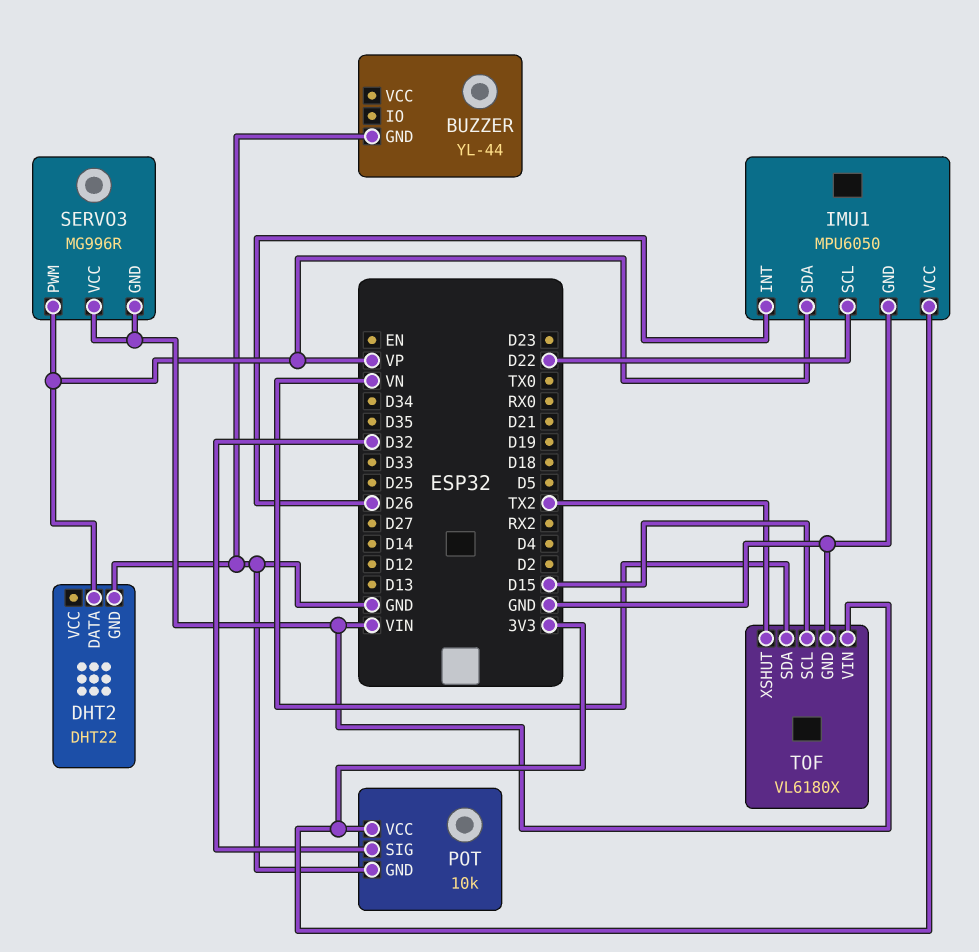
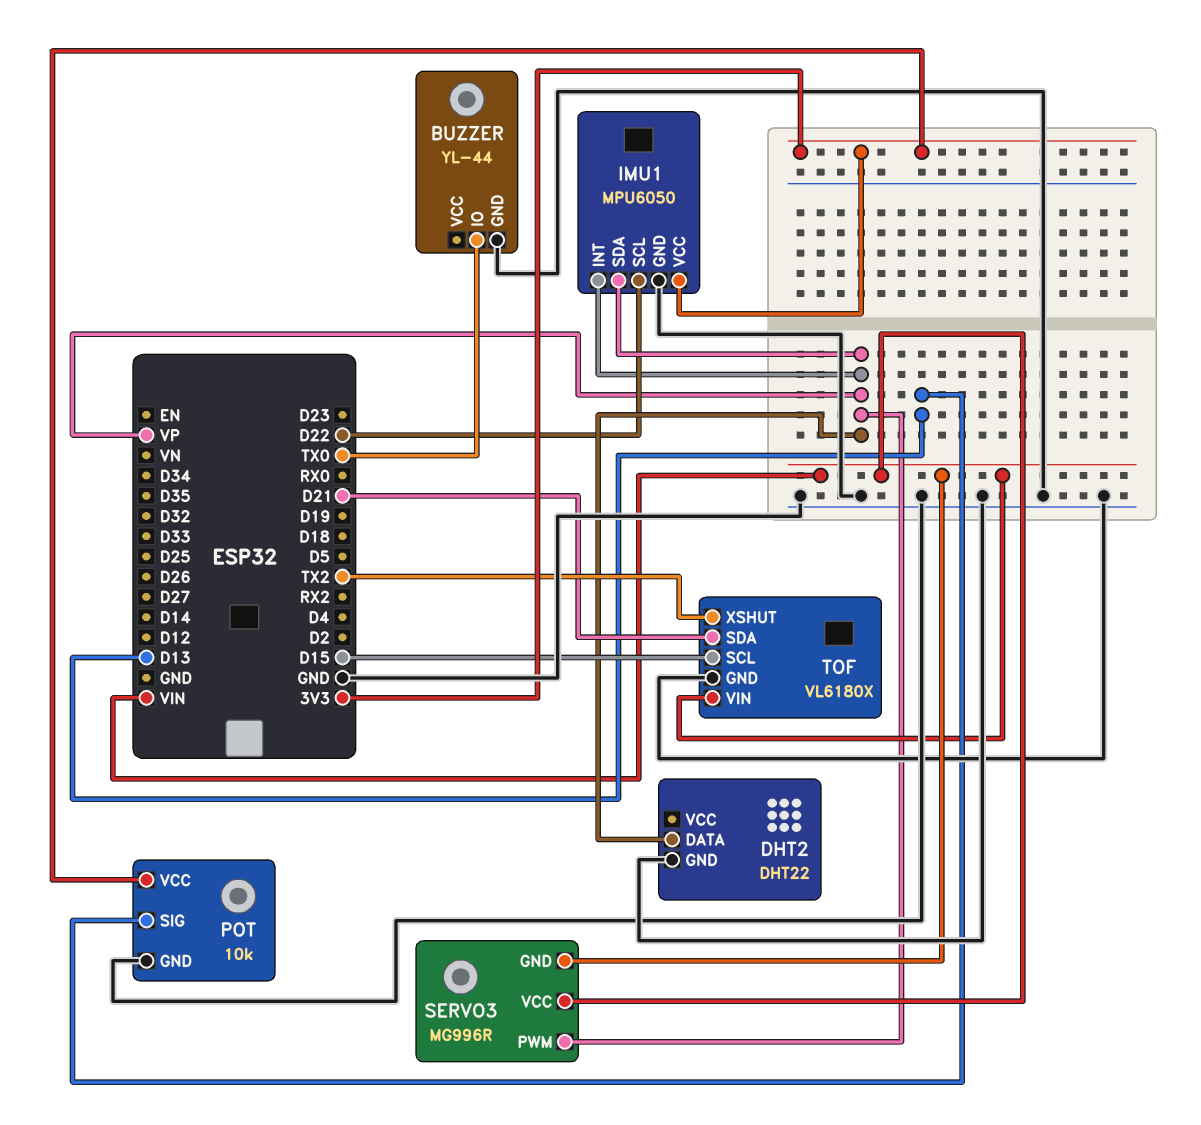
BUZZER pin IO: none -> TX0
IMU1 pin INT: D26 -> VP
POT pin SIG: D32 -> D13
TOF pin SDA: VN -> D21

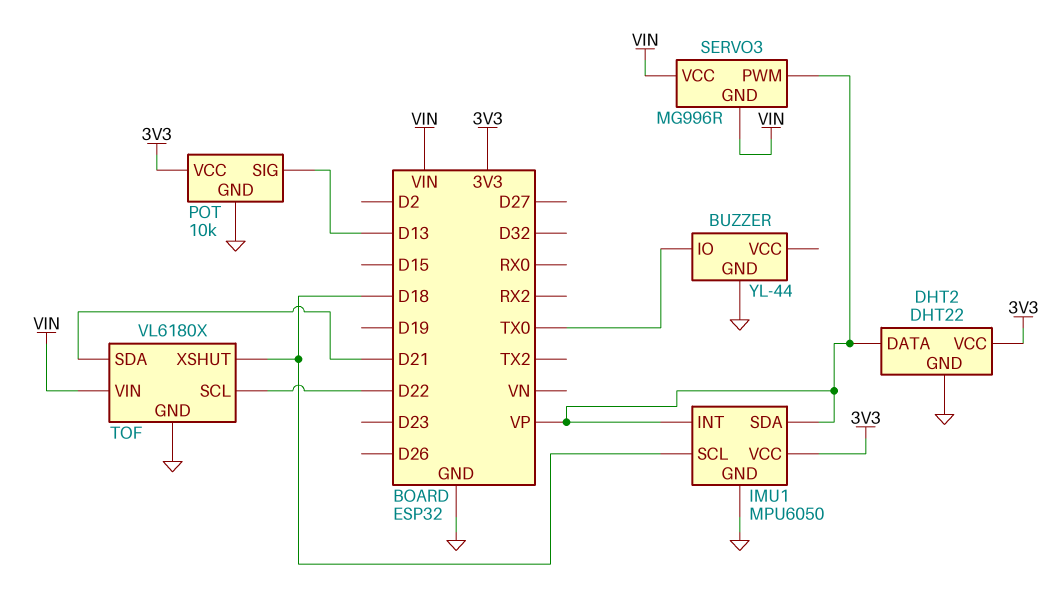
DHT2 pin VCC: none -> 3V3
IMU1 pin SCL: D22 -> D18
TOF pin SCL: D15 -> D22
TOF pin XSHUT: TX2 -> D18

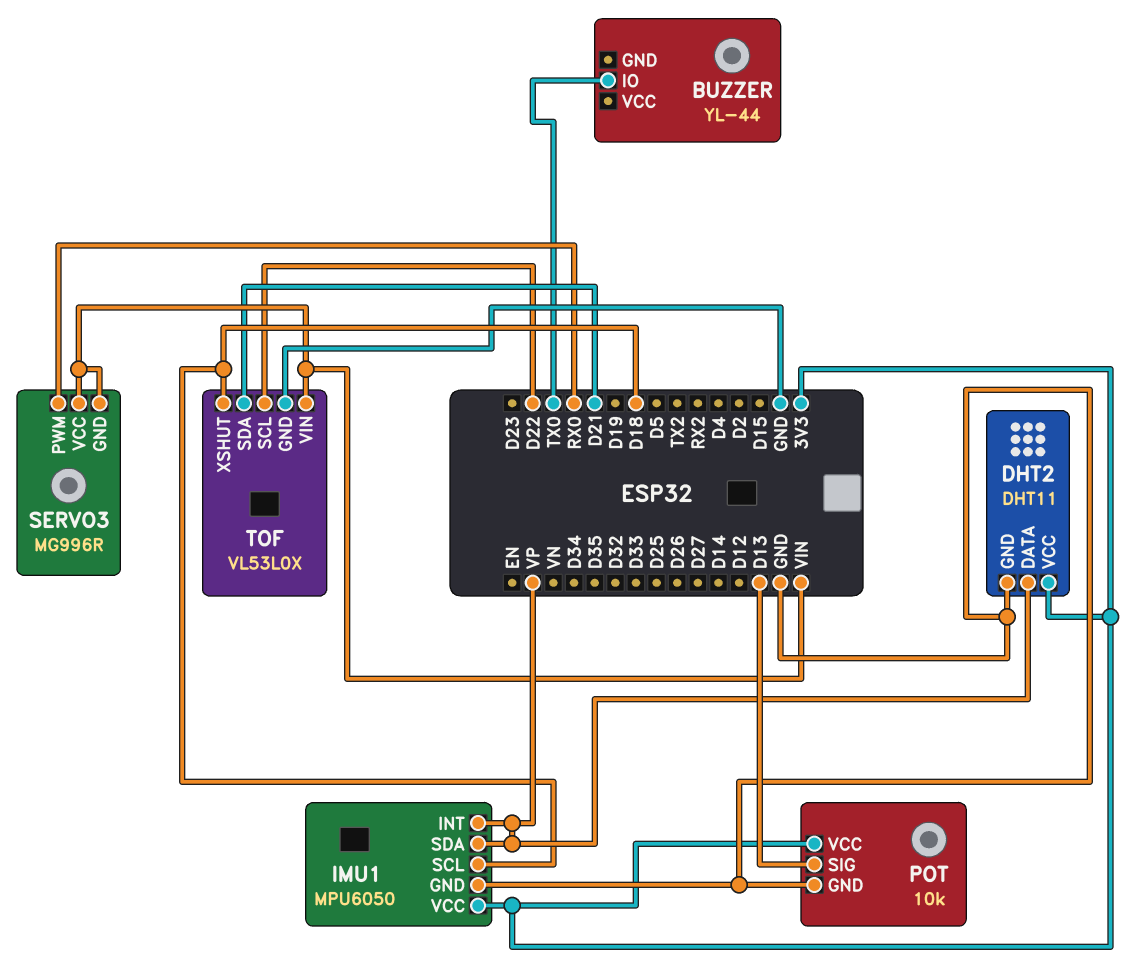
BUZZER pin GND: GND -> none
DHT2: DHT22 -> DHT11
SERVO3 pin PWM: VP -> RX0
TOF: VL6180X -> VL53L0X

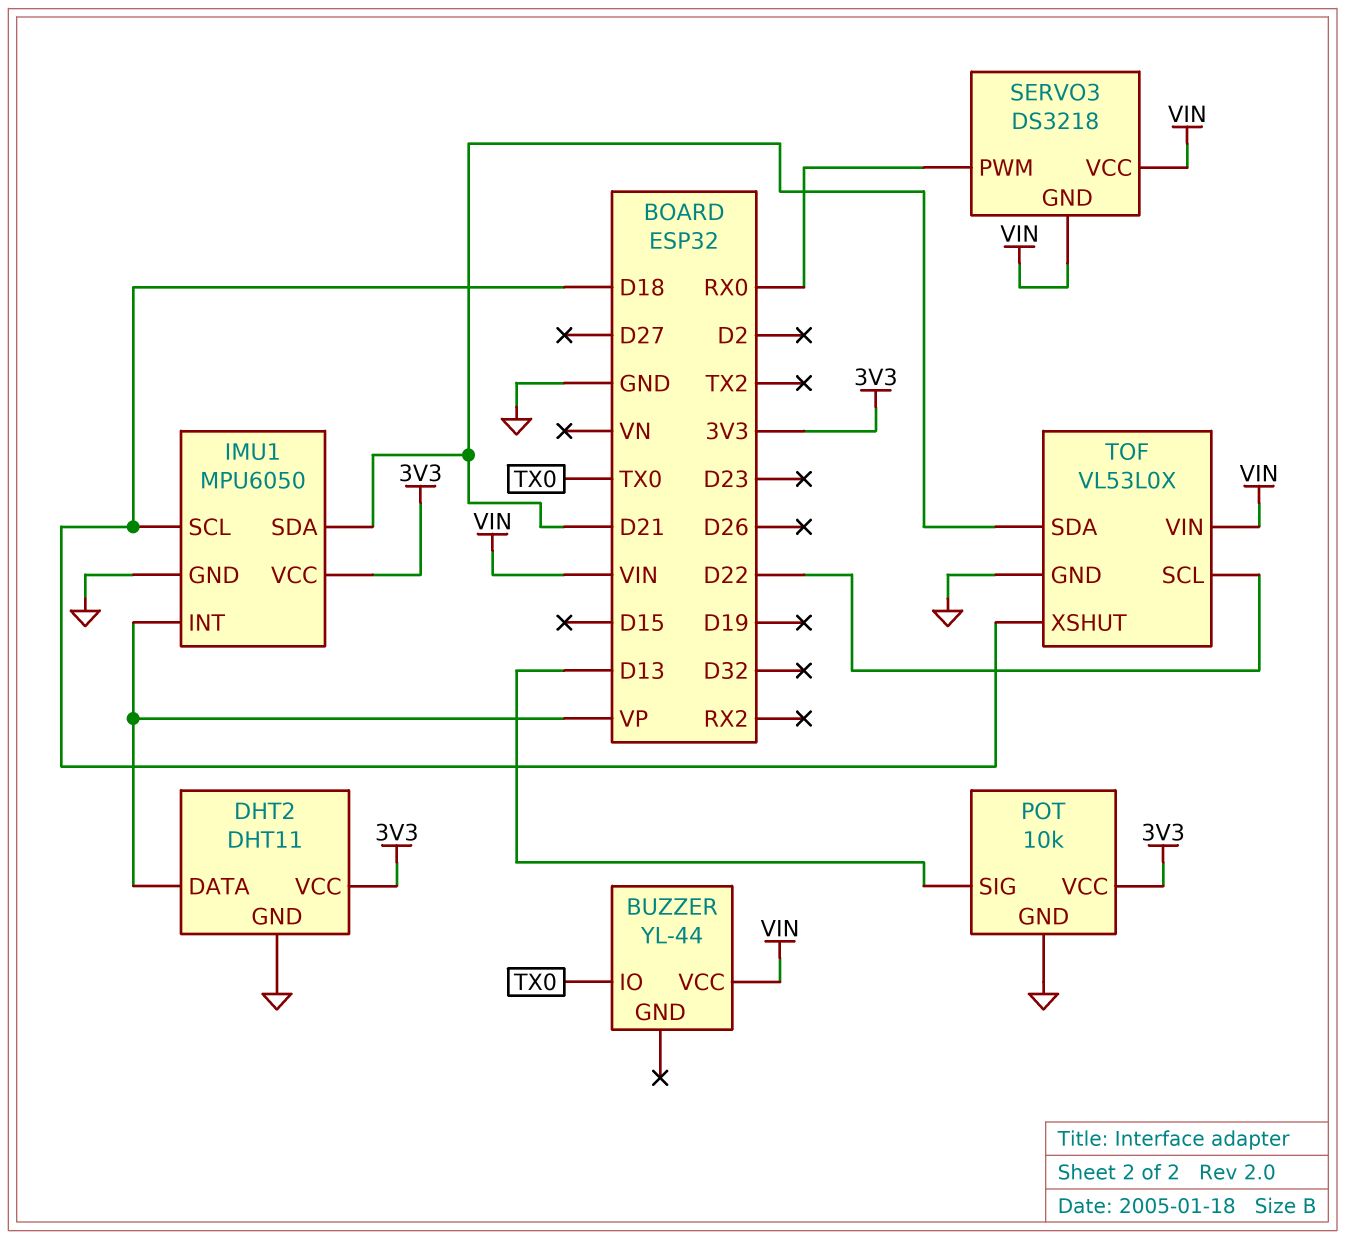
BUZZER pin VCC: none -> VIN
IMU1 pin SDA: VP -> D21
SERVO3: MG996R -> DS3218

